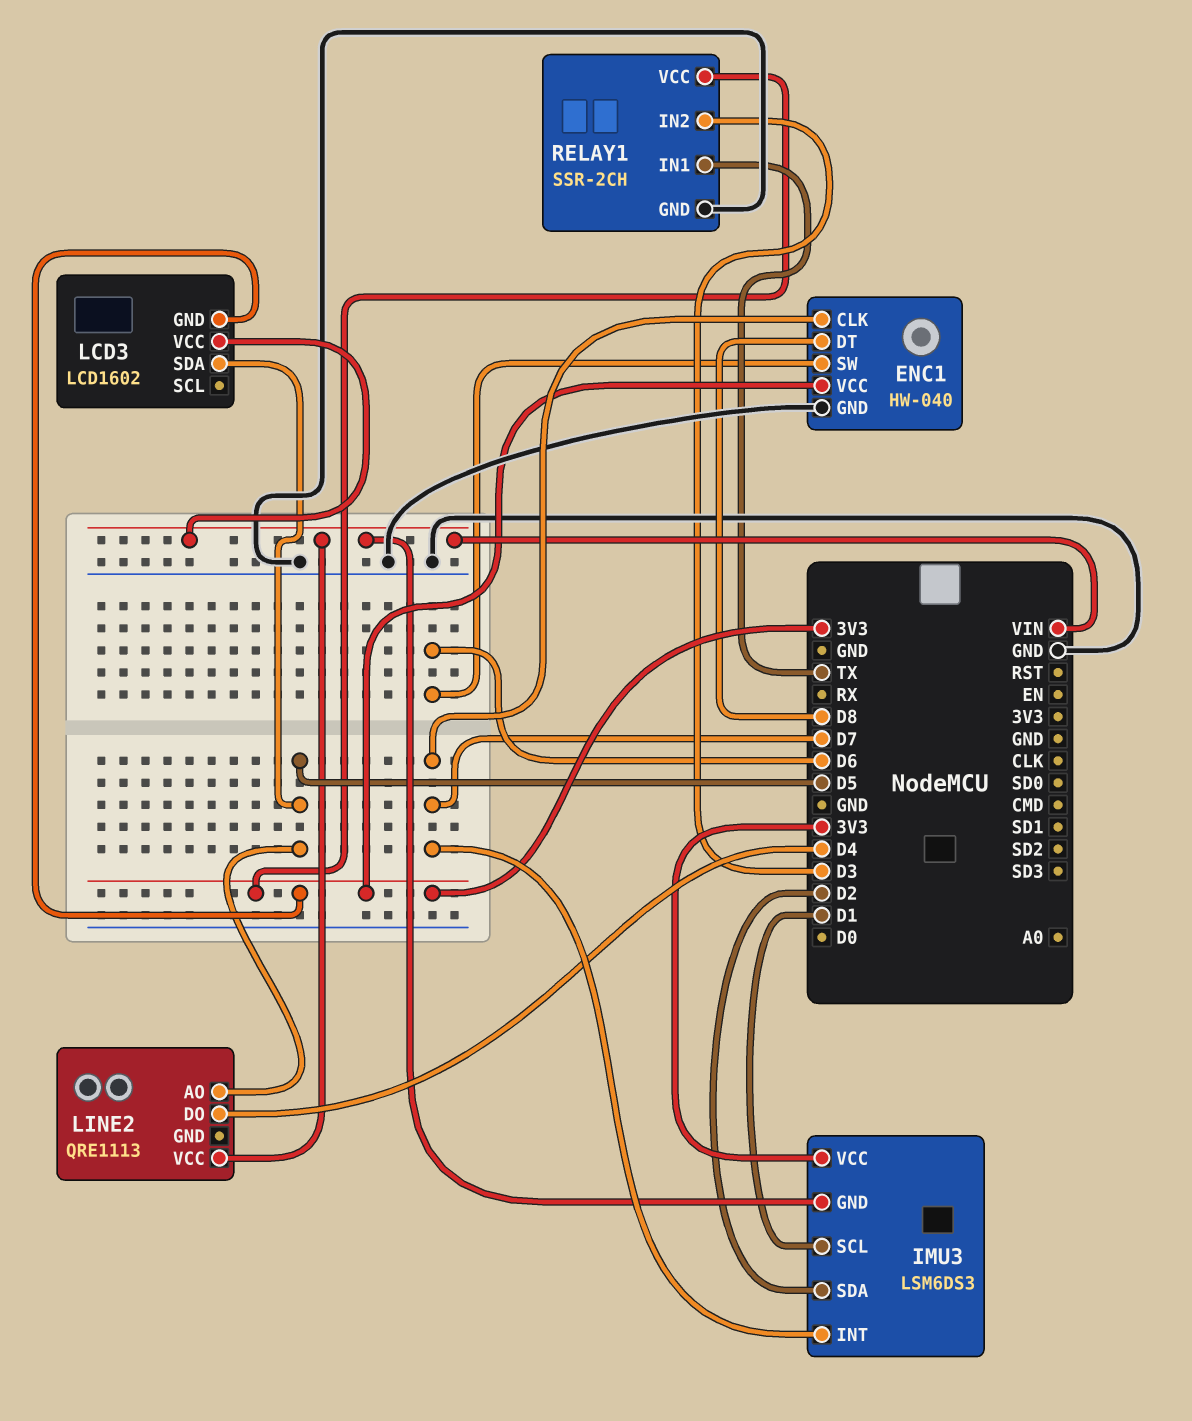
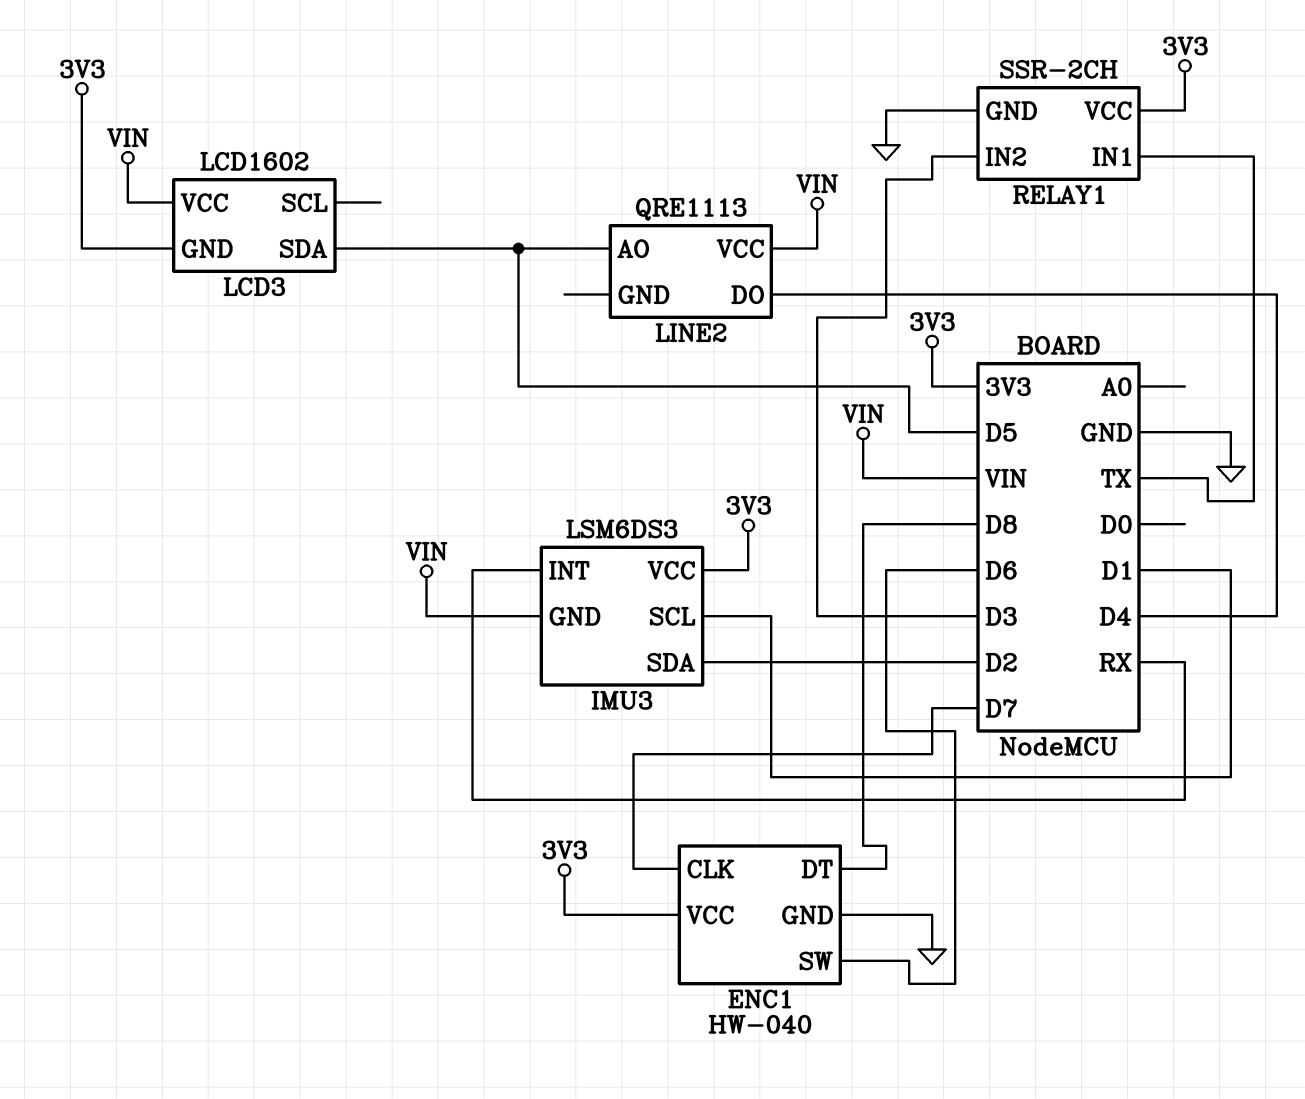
IMU3 pin INT: D7 -> RX

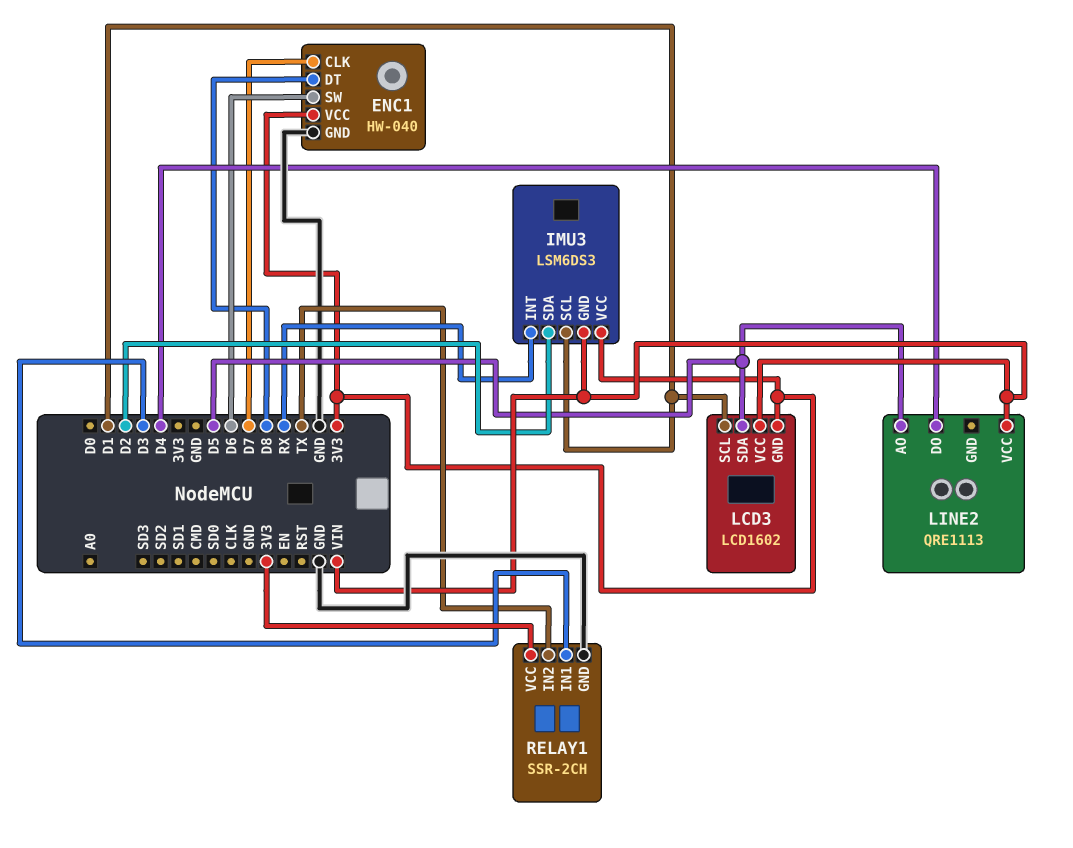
LCD3 pin SCL: none -> D1
RELAY1 pin IN1: TX -> D3
RELAY1 pin IN2: D3 -> TX

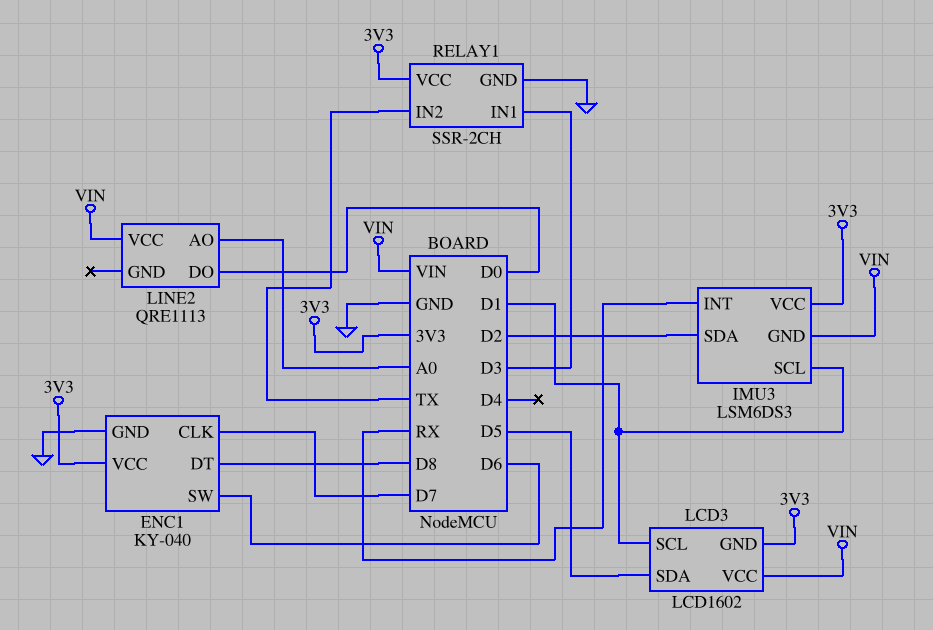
ENC1: HW-040 -> KY-040
LINE2 pin AO: D5 -> A0
LINE2 pin DO: D4 -> D0

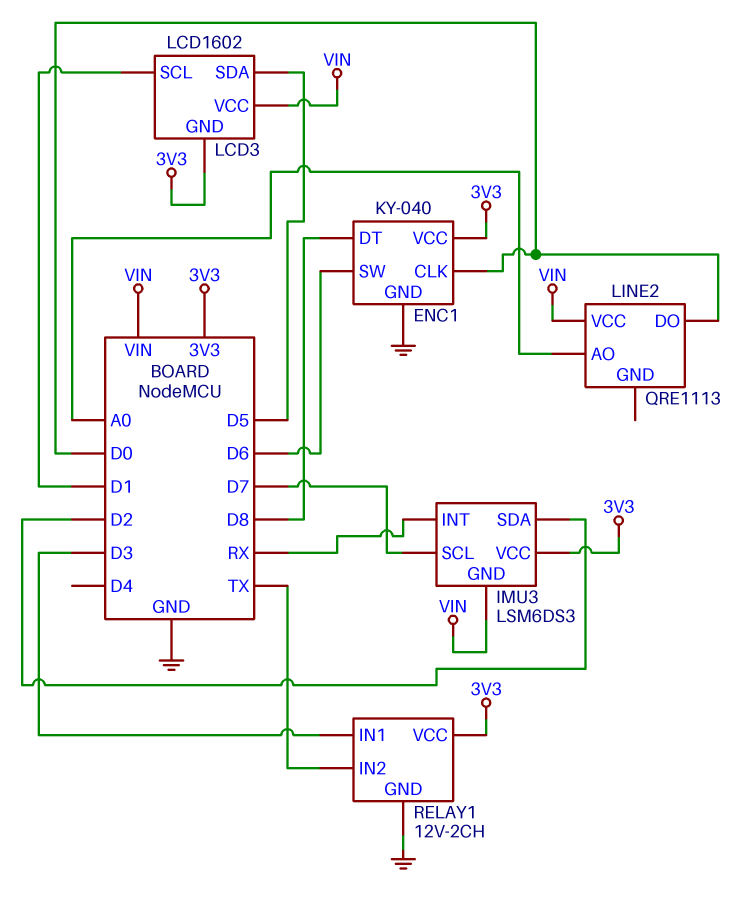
ENC1 pin CLK: D7 -> D0
IMU3 pin SCL: D1 -> D7
RELAY1: SSR-2CH -> 12V-2CH

